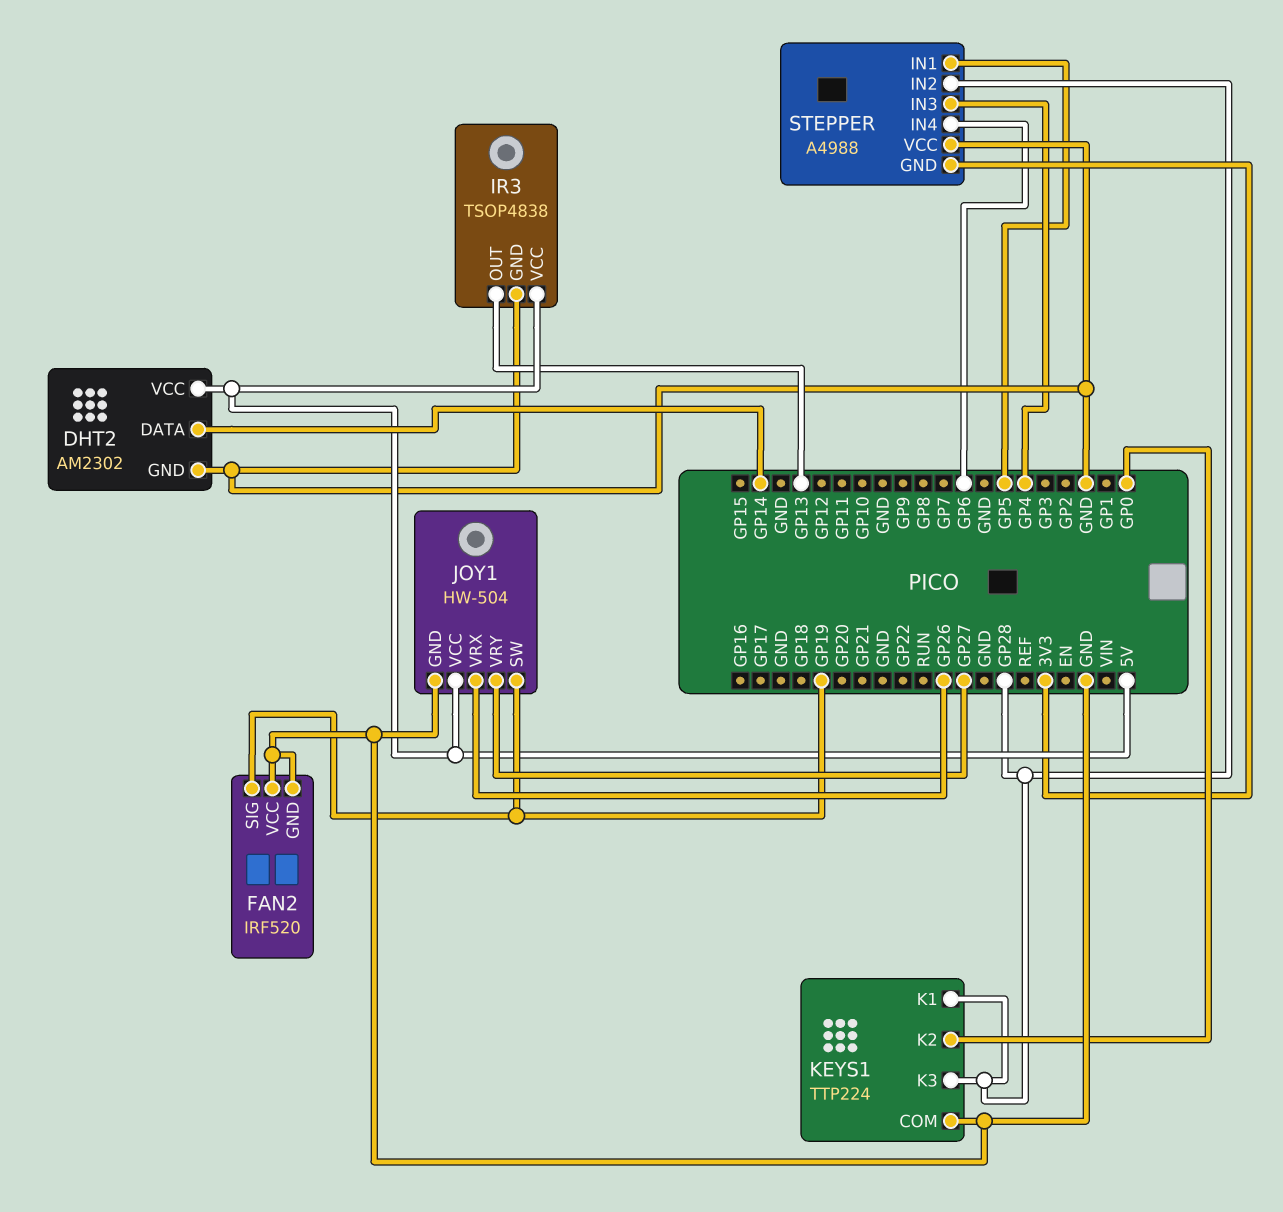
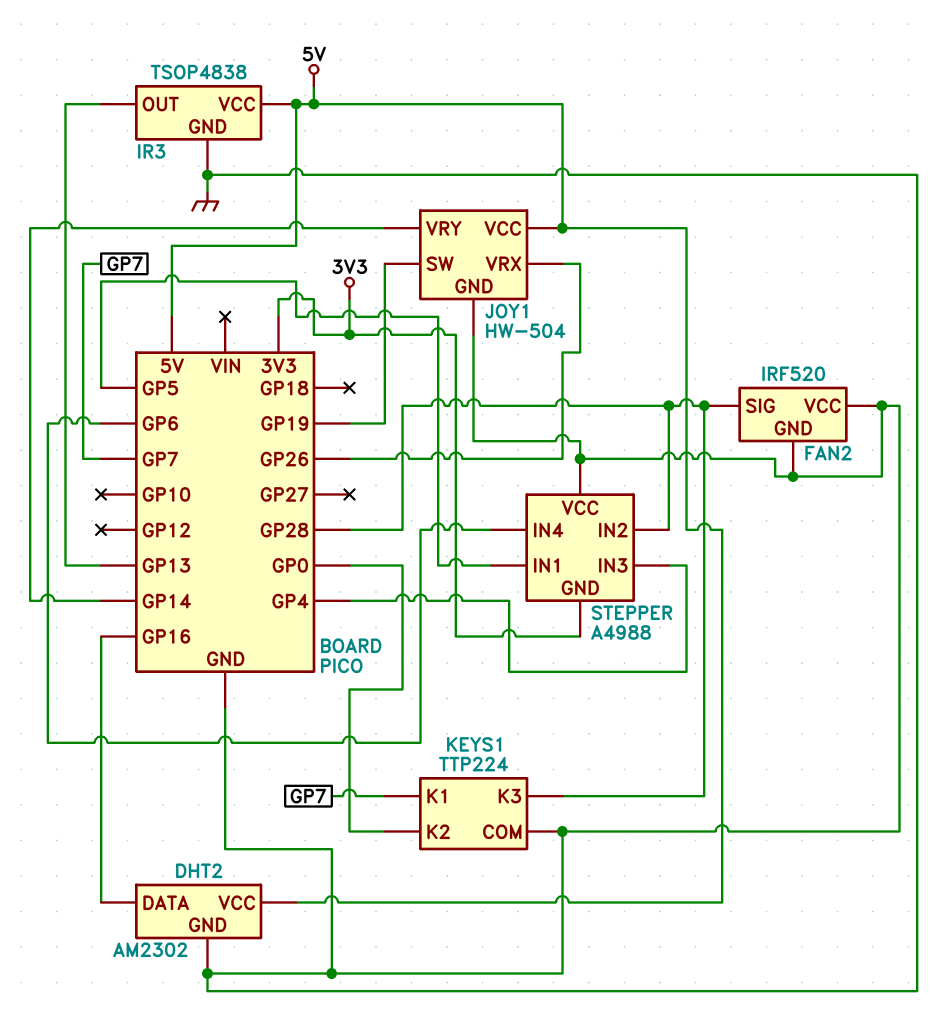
DHT2 pin DATA: GP14 -> GP16
FAN2 pin SIG: GP19 -> GP28
JOY1 pin VRY: GP27 -> GP14
KEYS1 pin K1: GP28 -> GP7

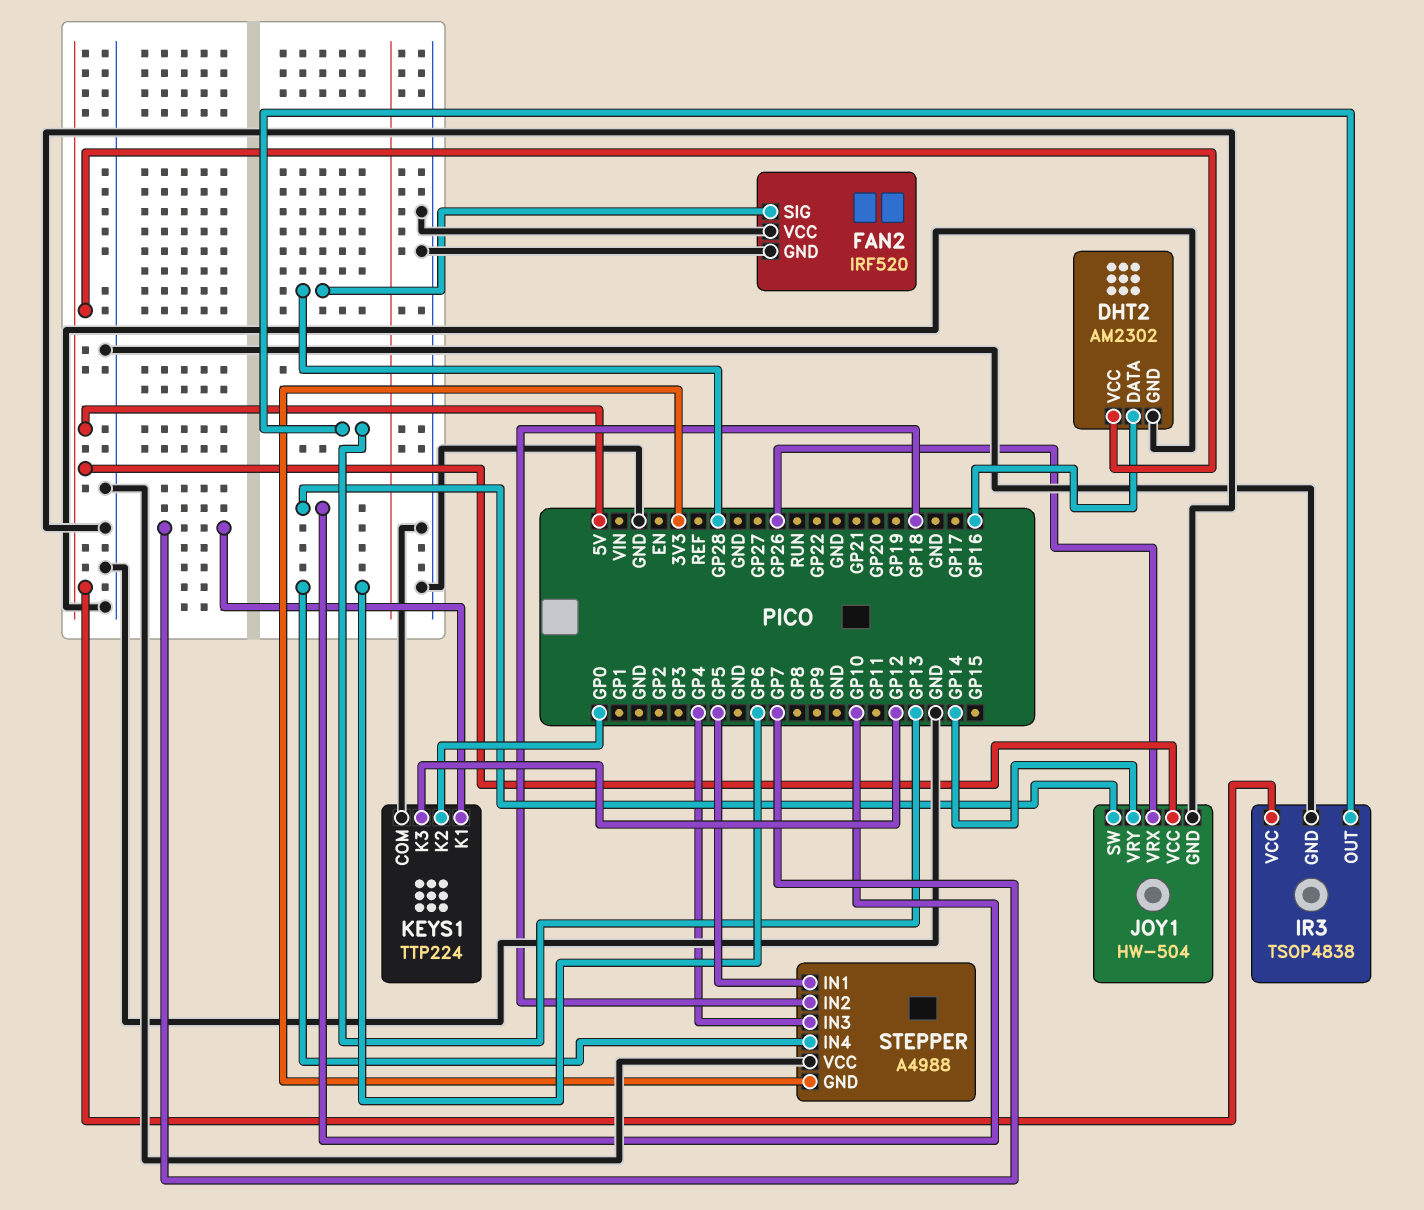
JOY1 pin SW: GP19 -> GP10
KEYS1 pin K3: GP28 -> GP12
STEPPER pin IN2: GP28 -> GP18

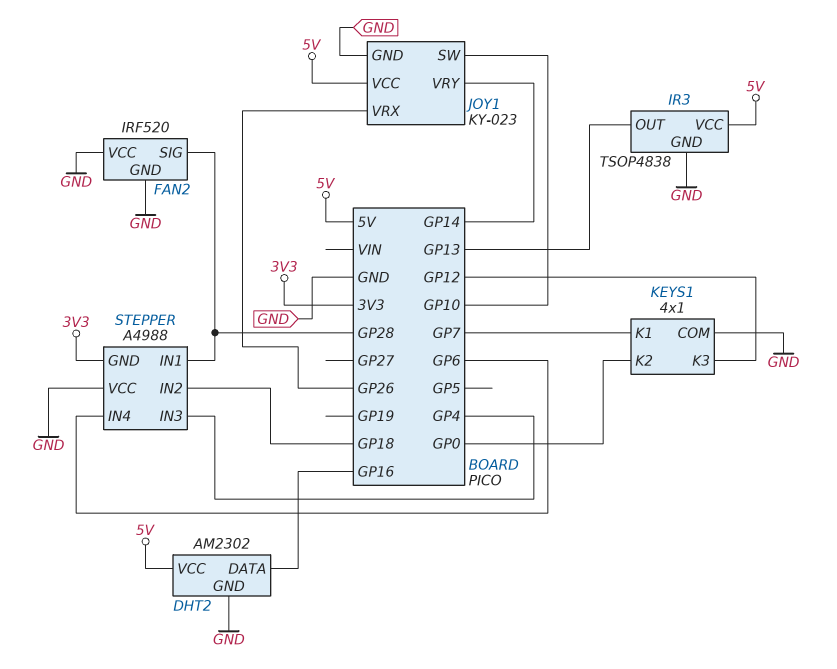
JOY1: HW-504 -> KY-023
KEYS1: TTP224 -> 4x1
STEPPER pin IN1: GP5 -> GP28

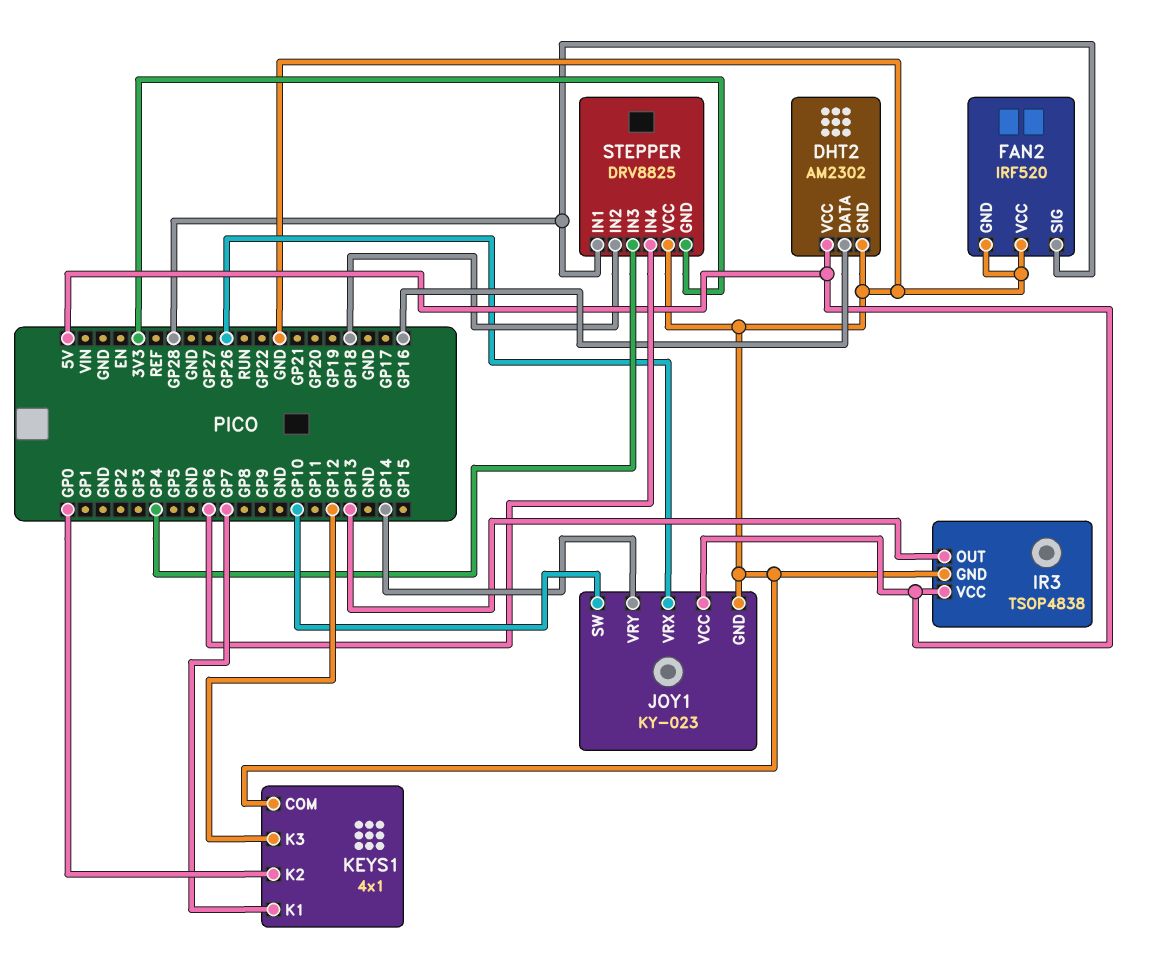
STEPPER: A4988 -> DRV8825

